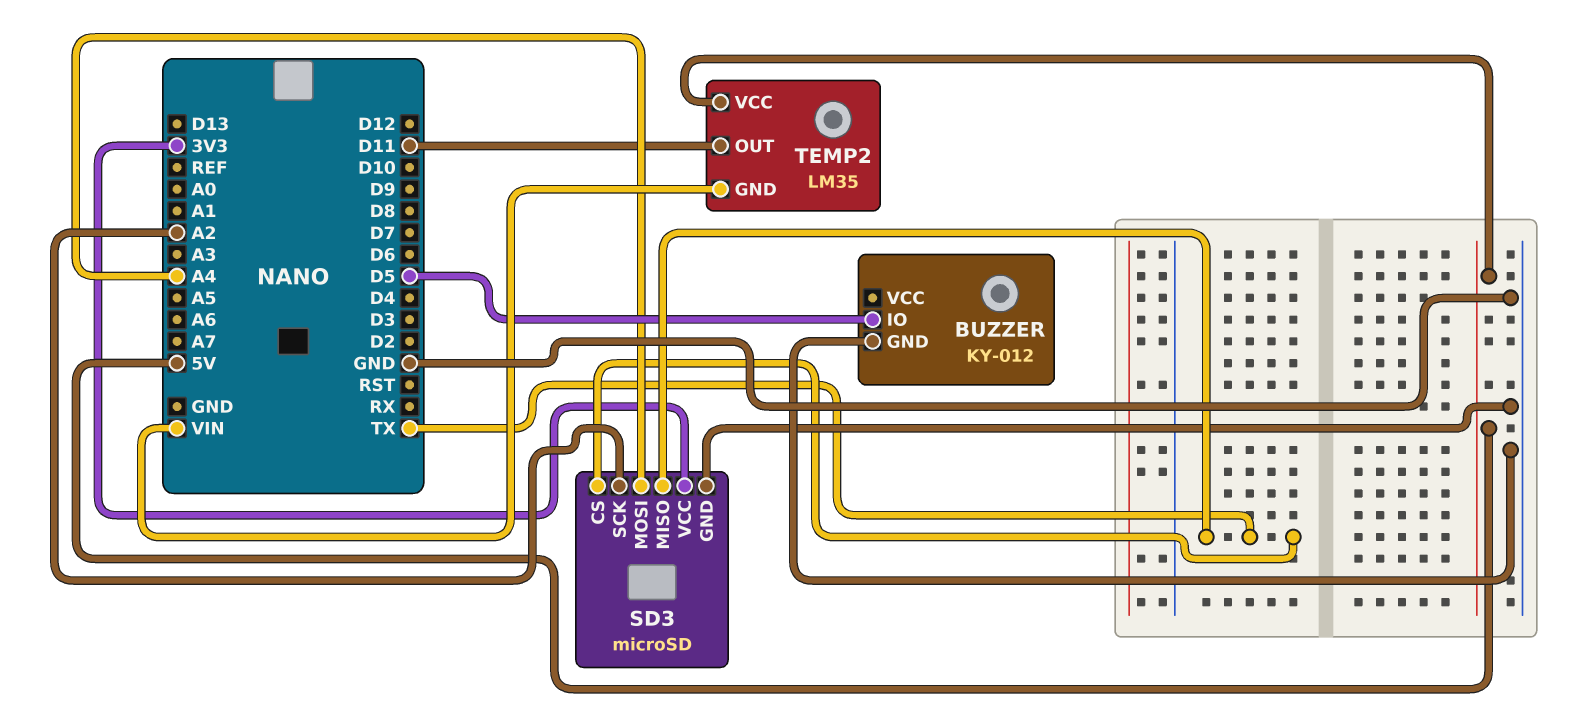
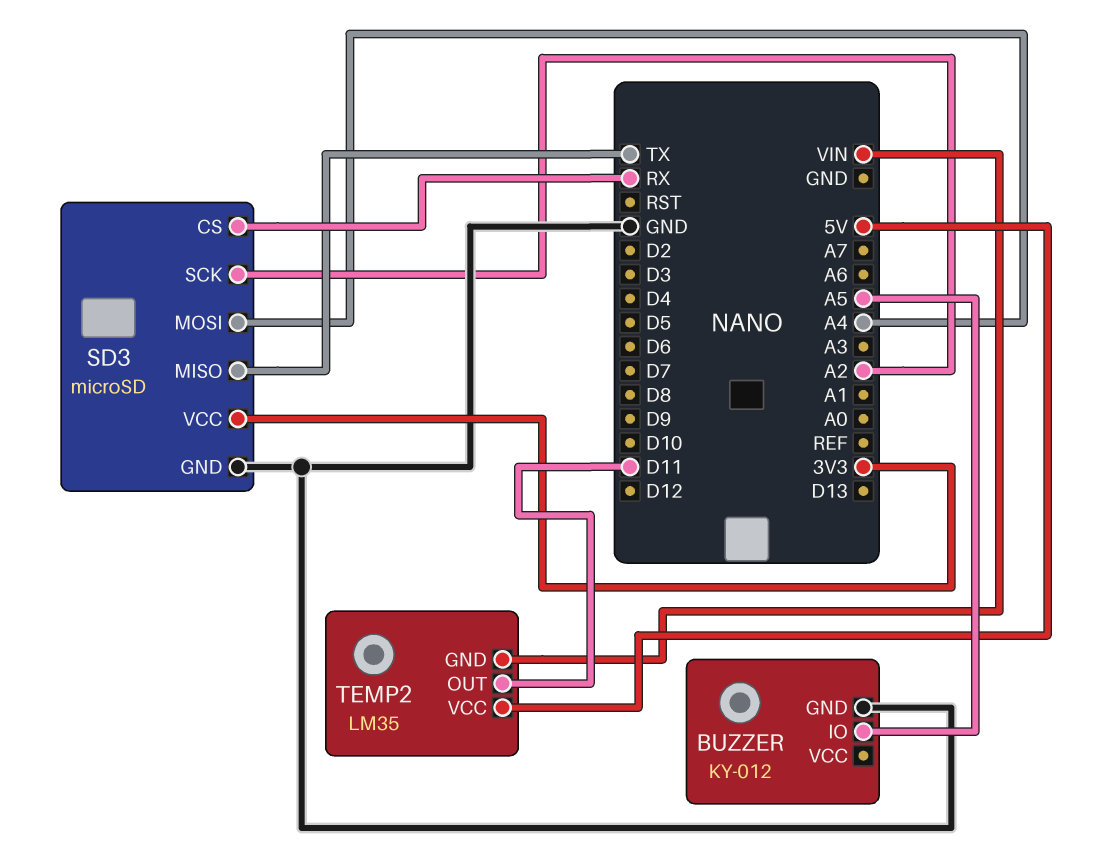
BUZZER pin IO: D5 -> A5
SD3 pin CS: TX -> RX

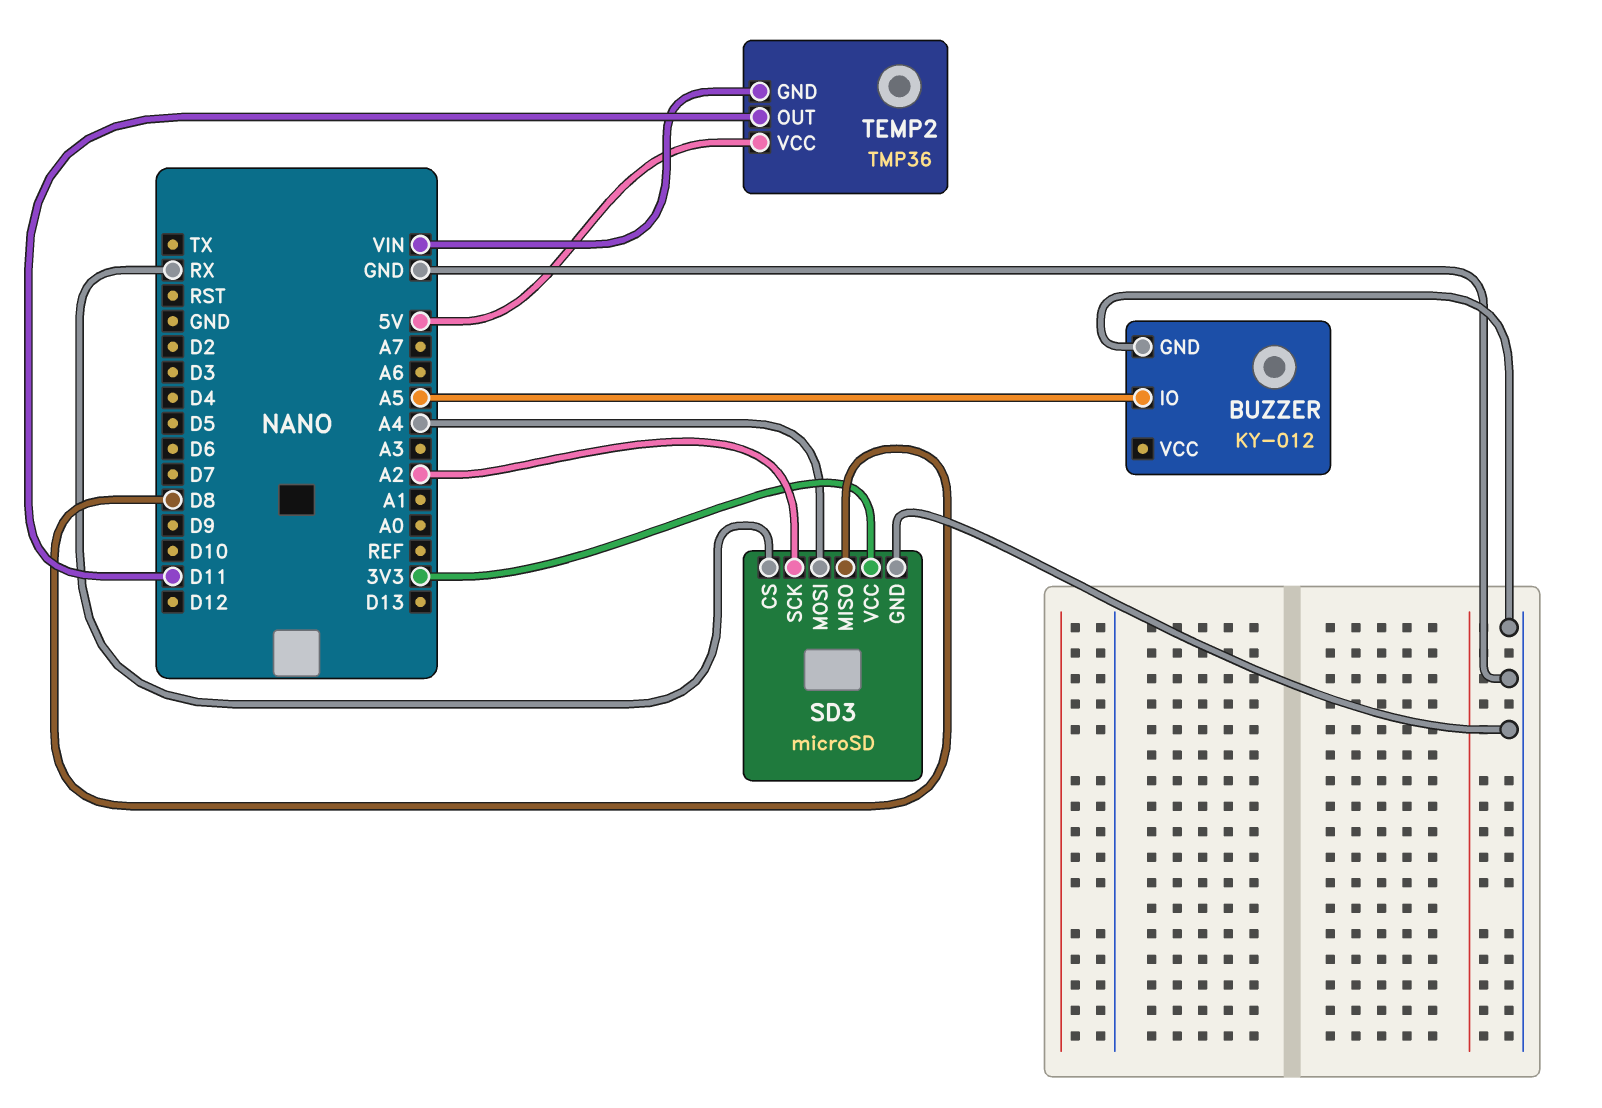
SD3 pin MISO: TX -> D8
TEMP2: LM35 -> TMP36

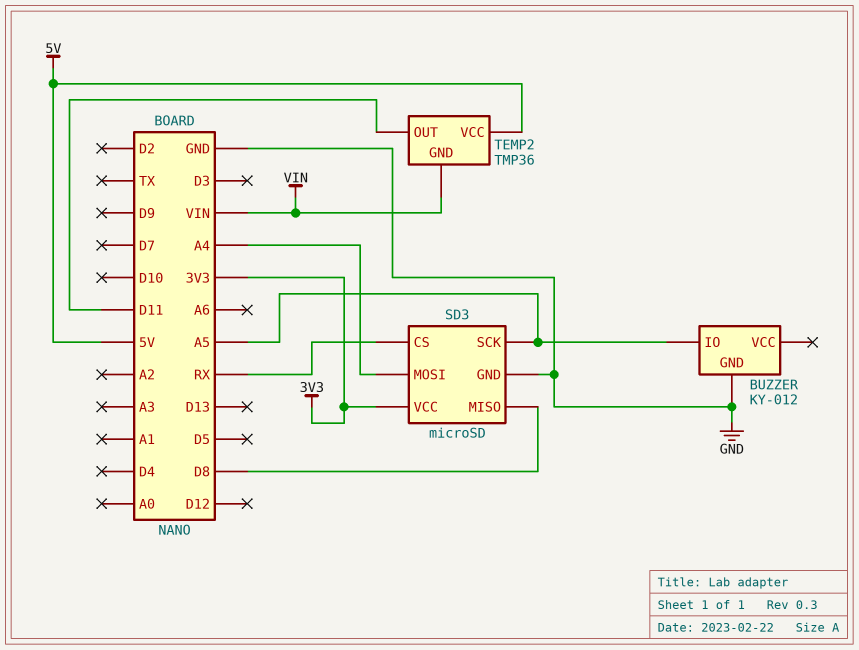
SD3 pin SCK: A2 -> A5

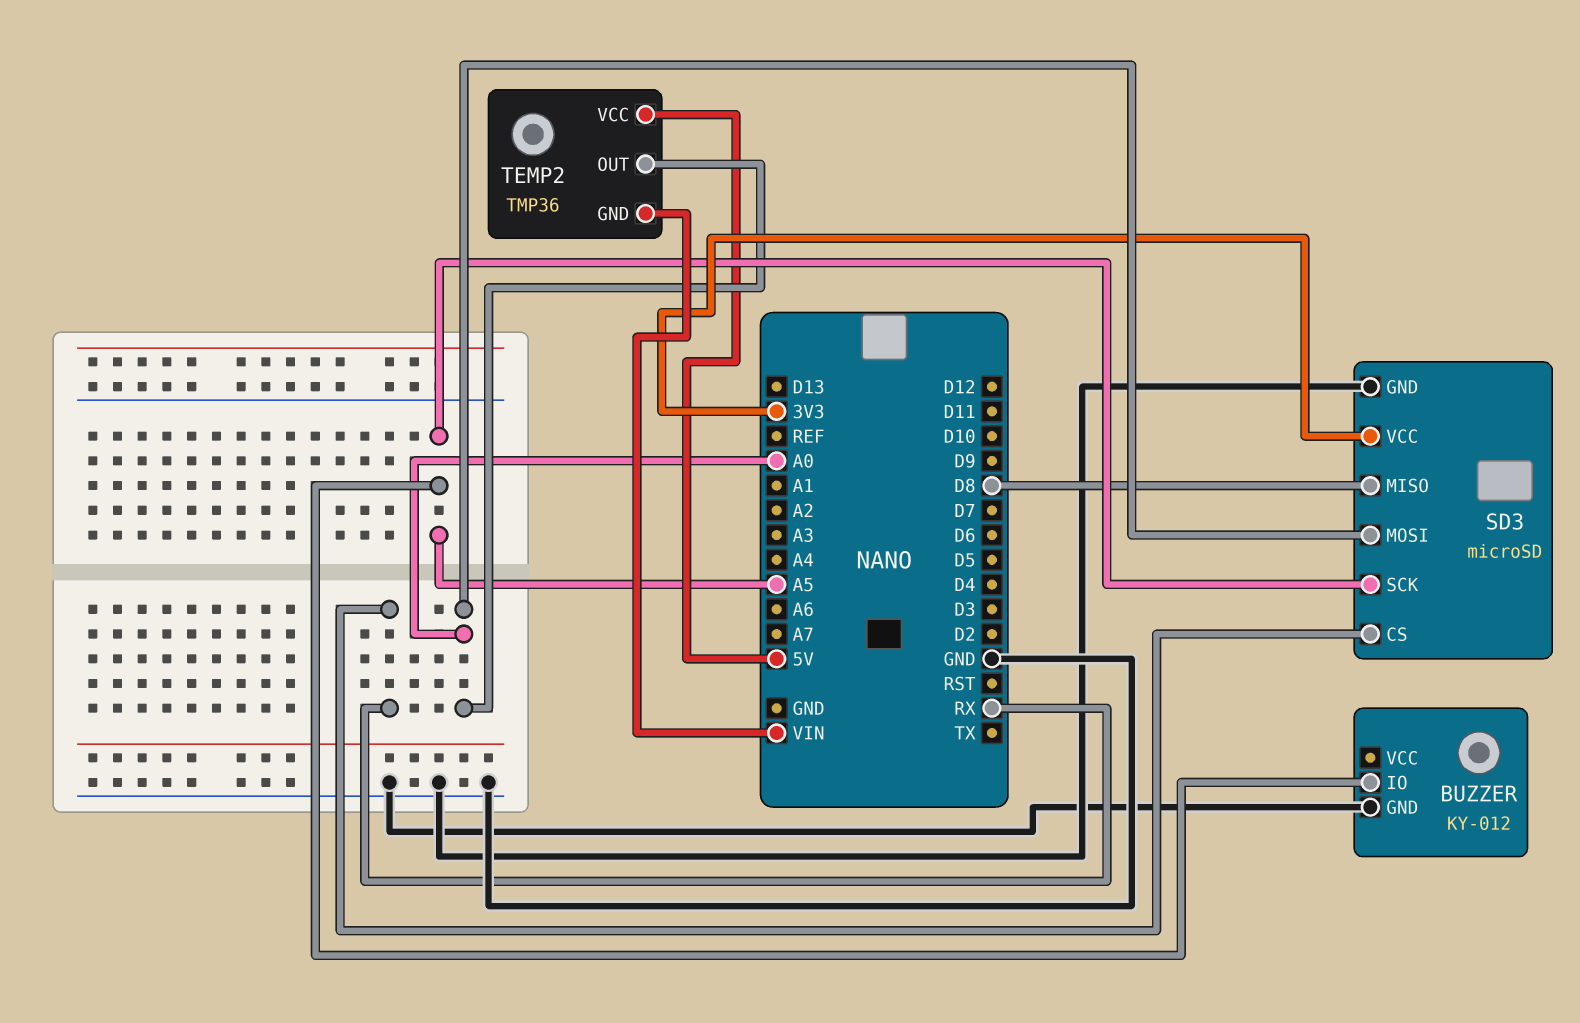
SD3 pin MOSI: A4 -> A0
TEMP2 pin OUT: D11 -> A0

